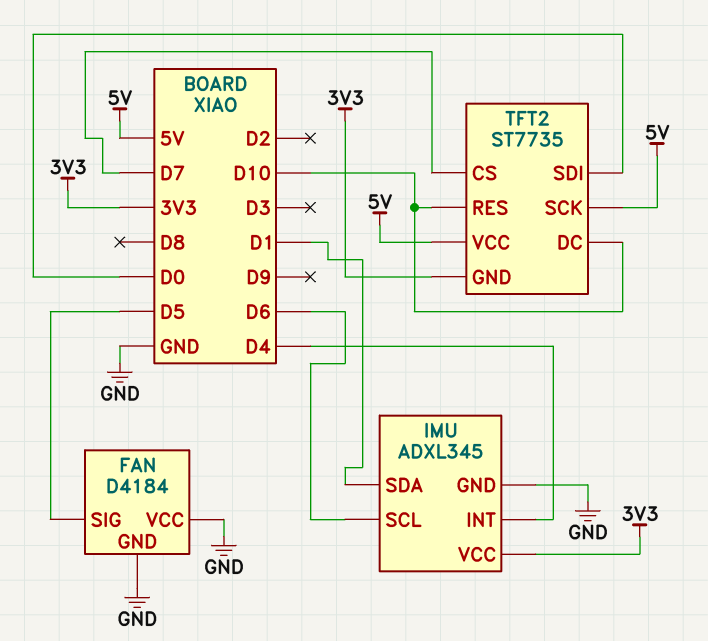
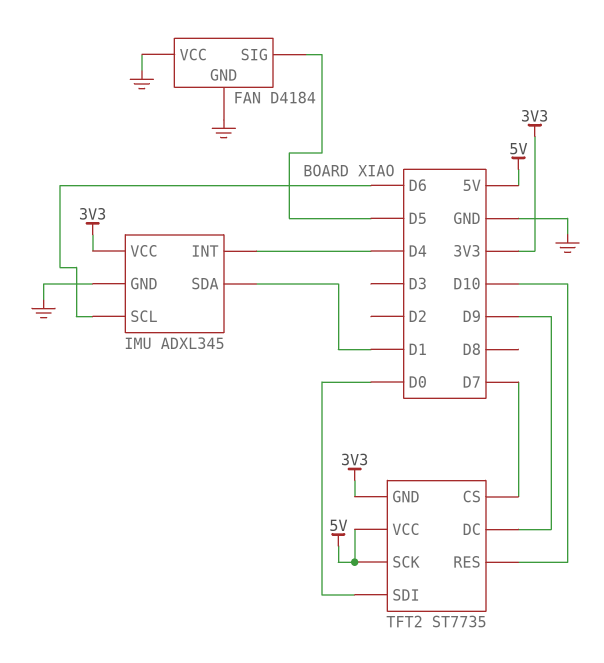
TFT2 pin DC: D10 -> D9

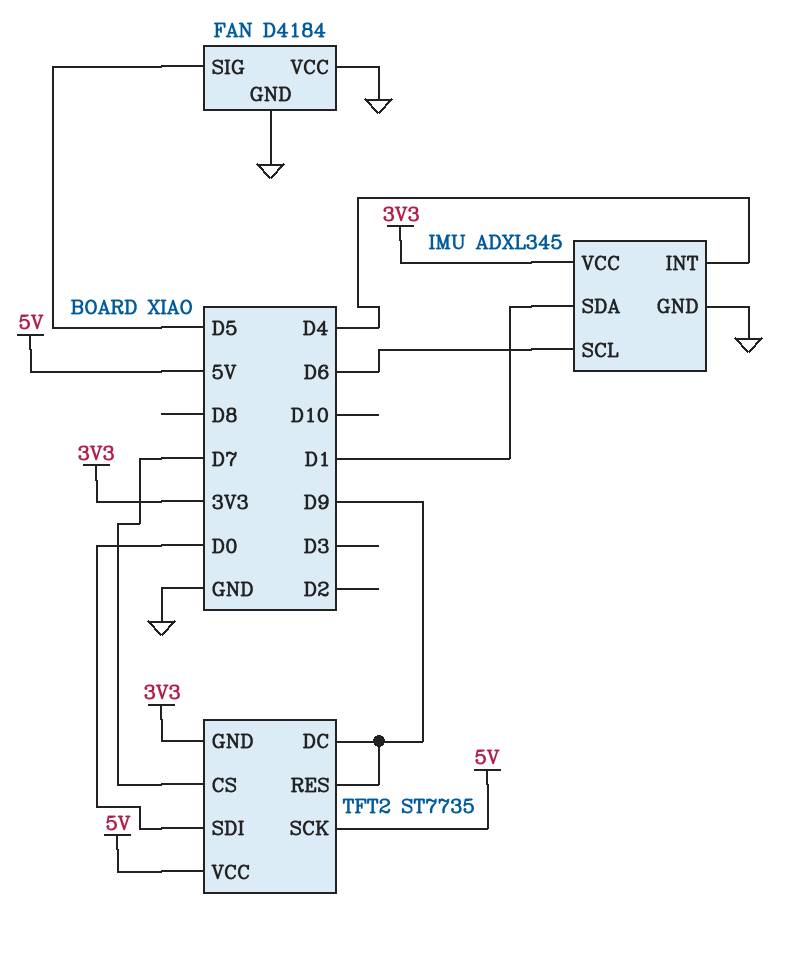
TFT2 pin RES: D10 -> D9

